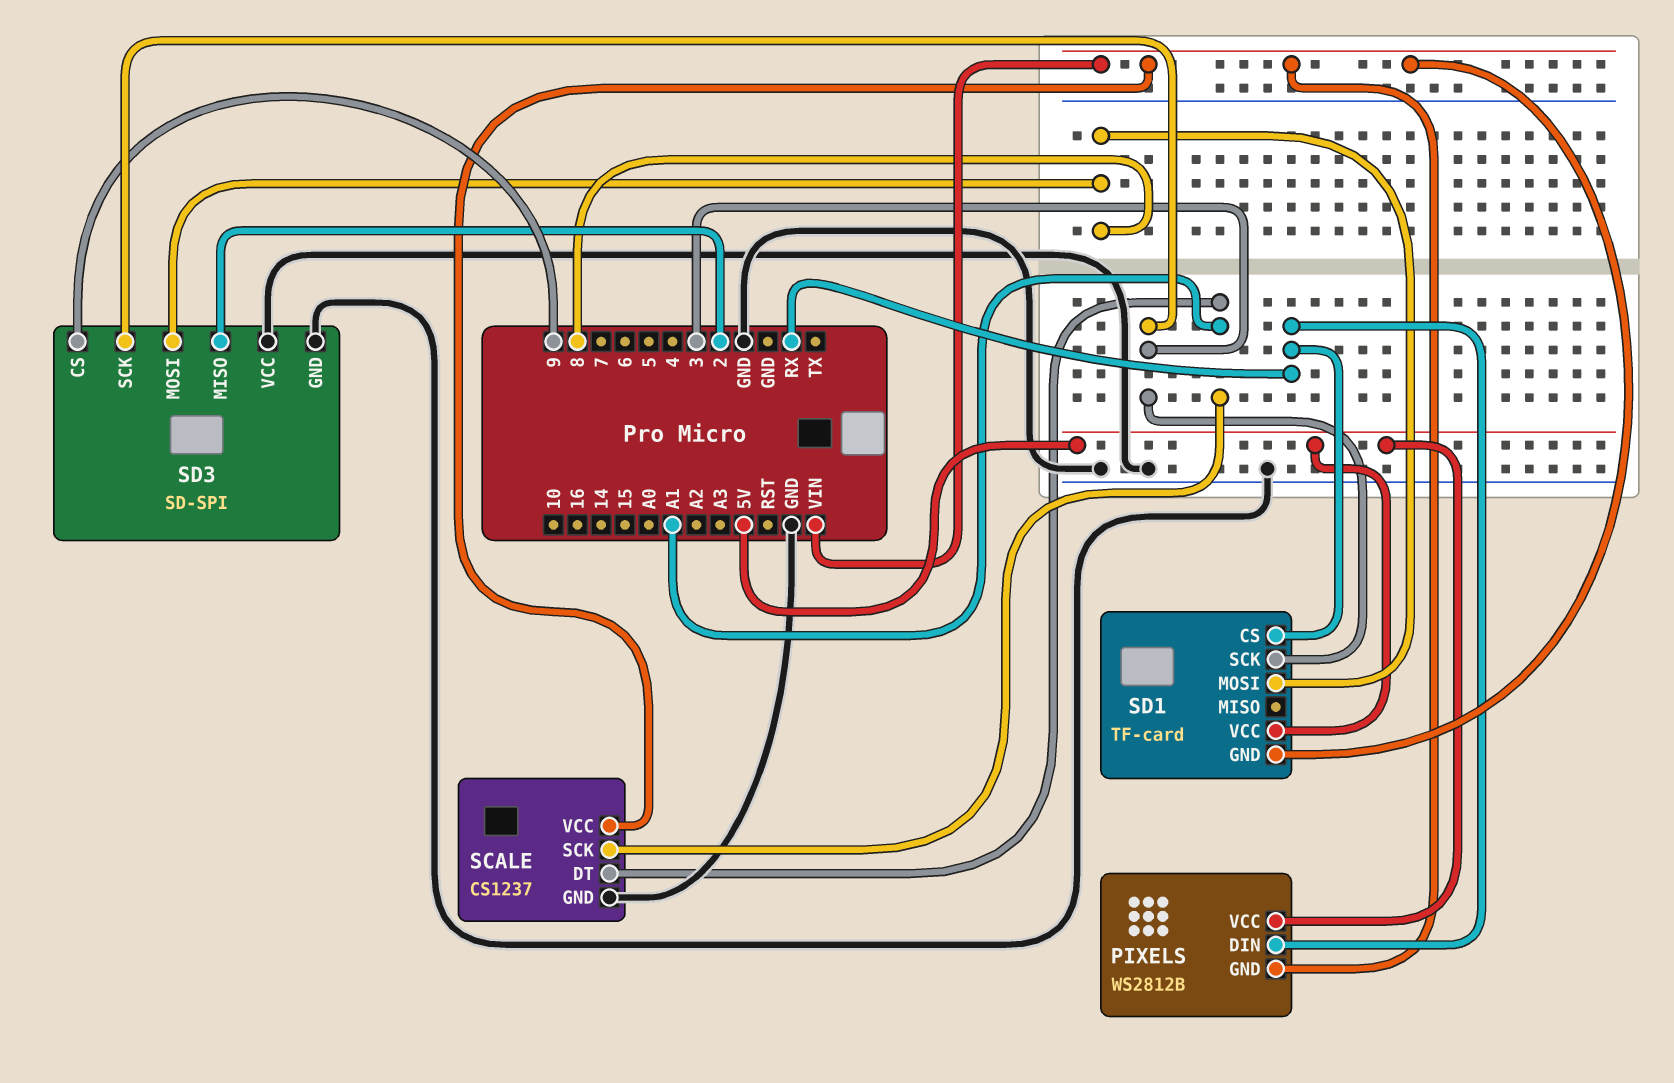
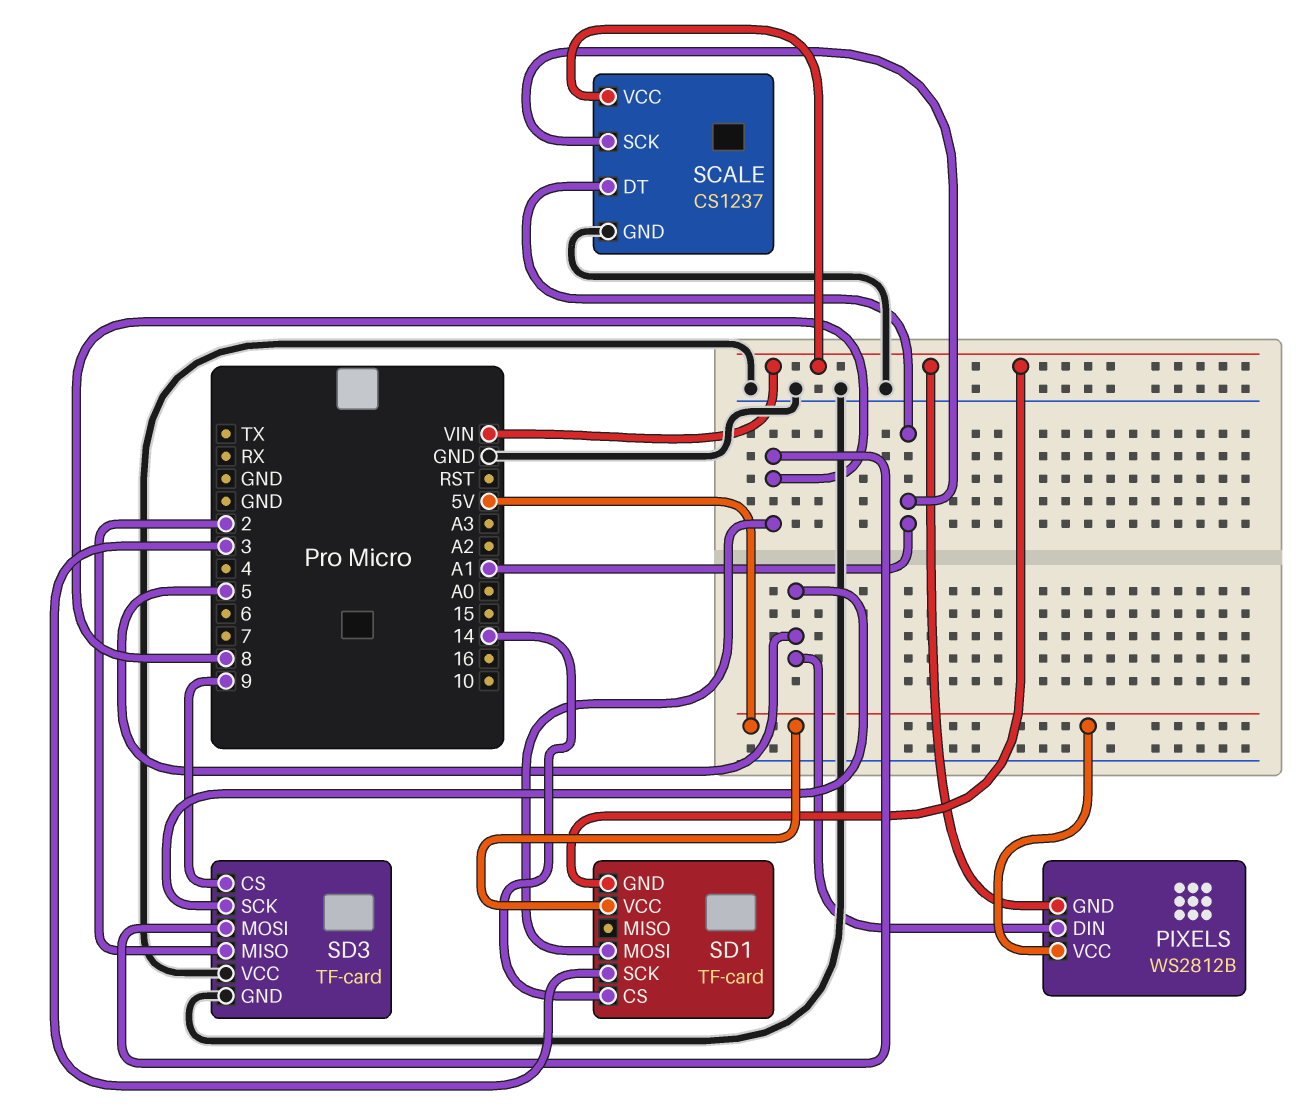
PIXELS pin DIN: RX -> 5
SD1 pin CS: RX -> 14
SD3: SD-SPI -> TF-card
SD3 pin SCK: 3 -> 5

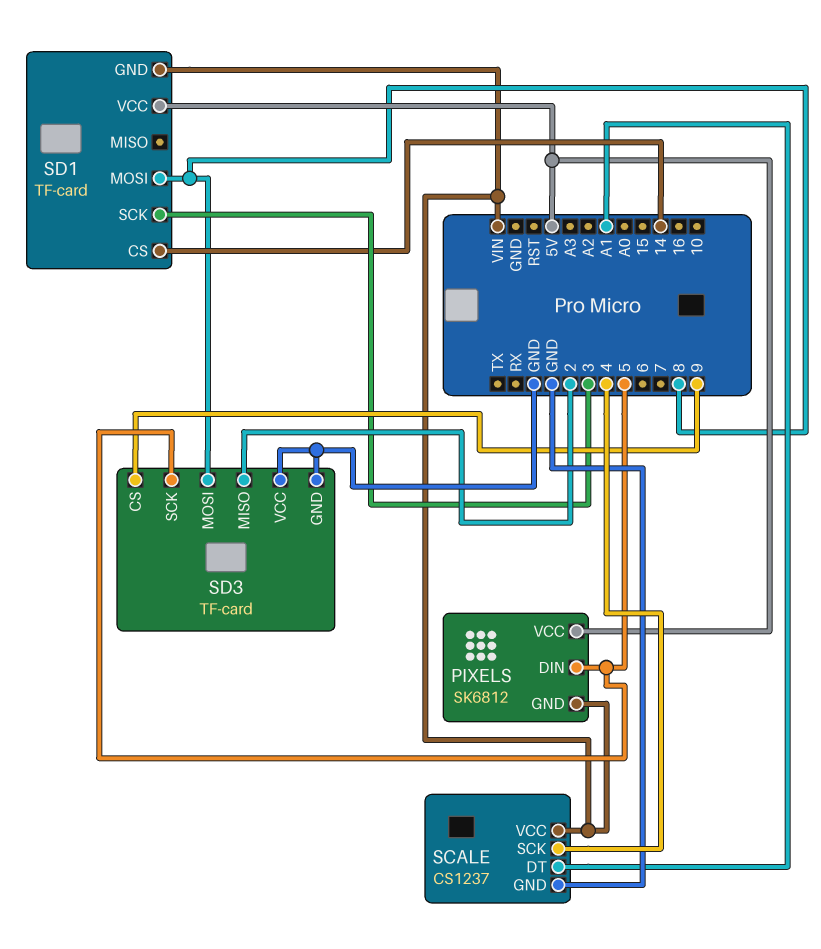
PIXELS: WS2812B -> SK6812
SCALE pin SCK: A1 -> 4

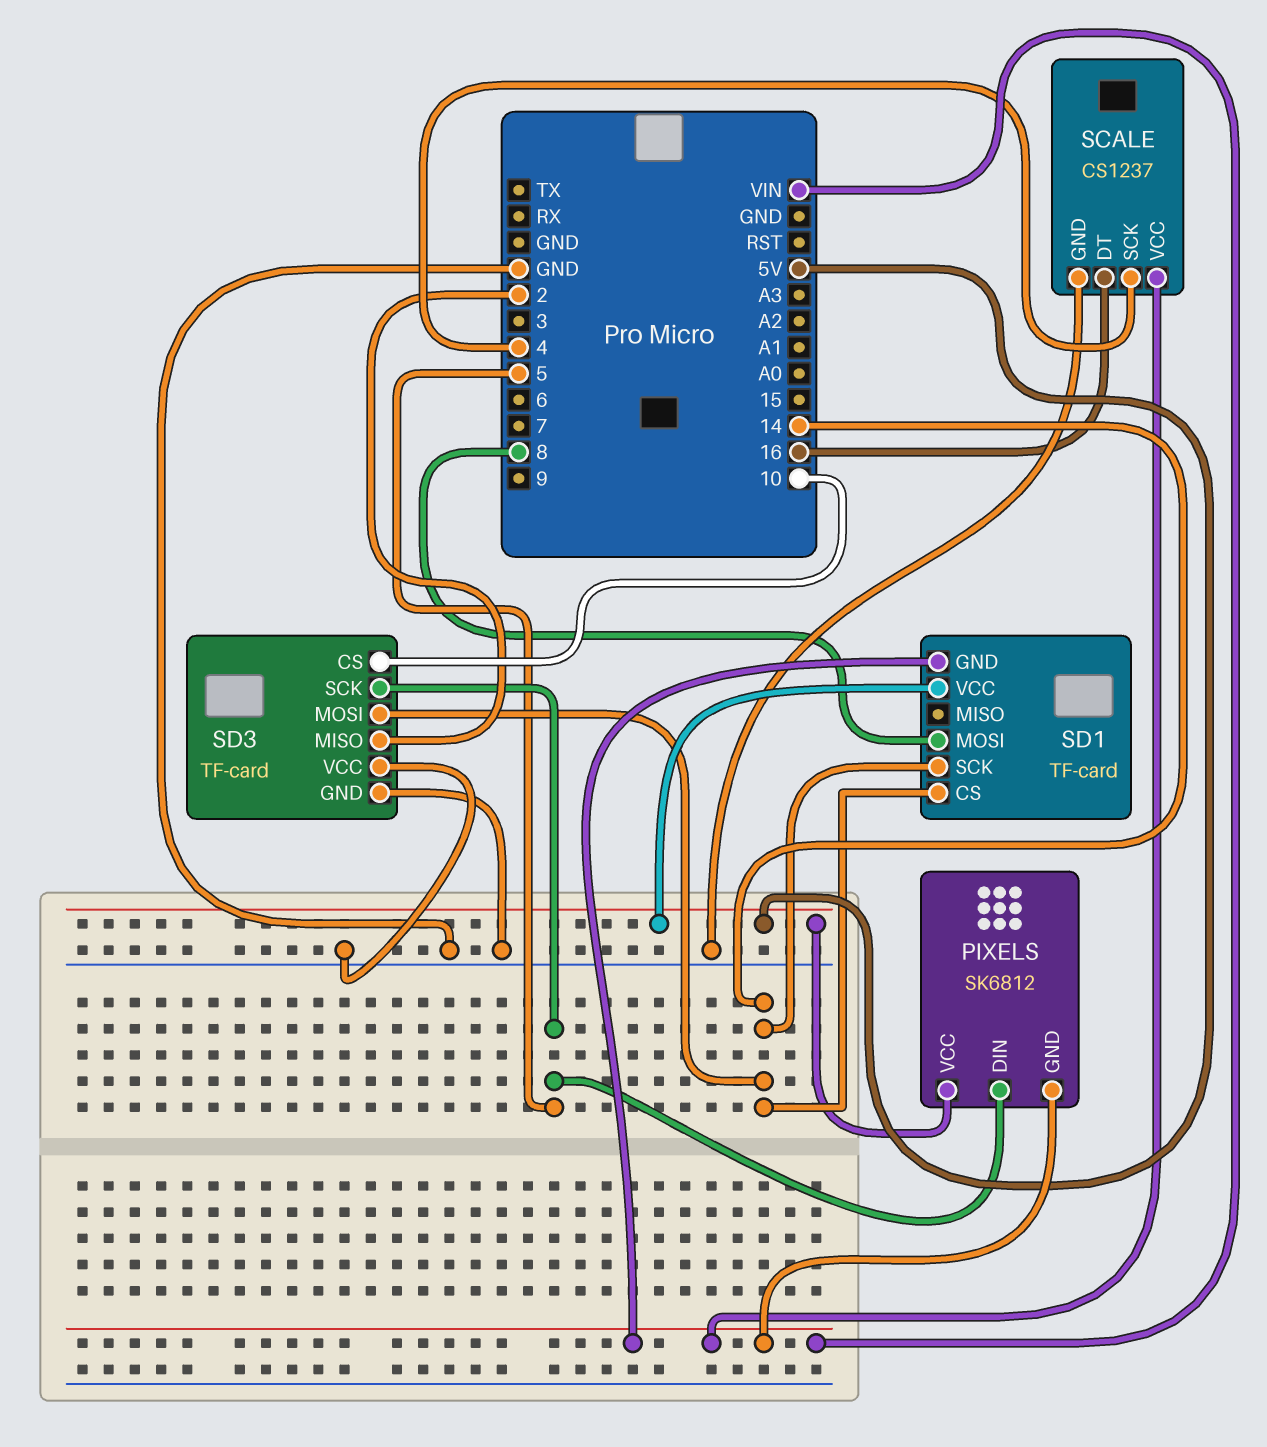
SCALE pin DT: A1 -> 16
SD1 pin SCK: 3 -> 14
SD3 pin CS: 9 -> 10
SD3 pin MOSI: 8 -> 14

